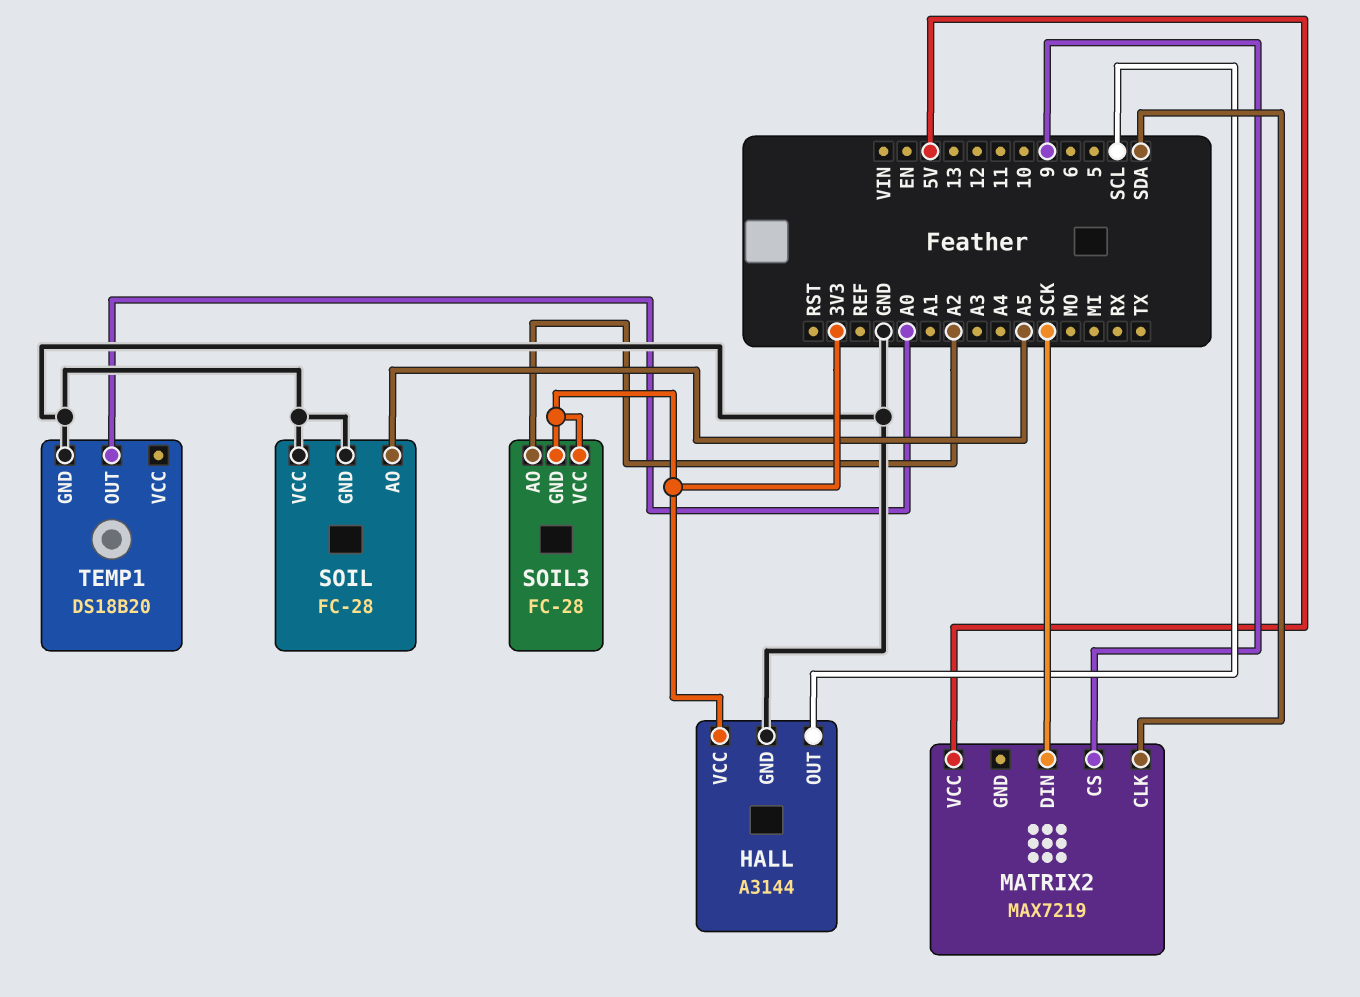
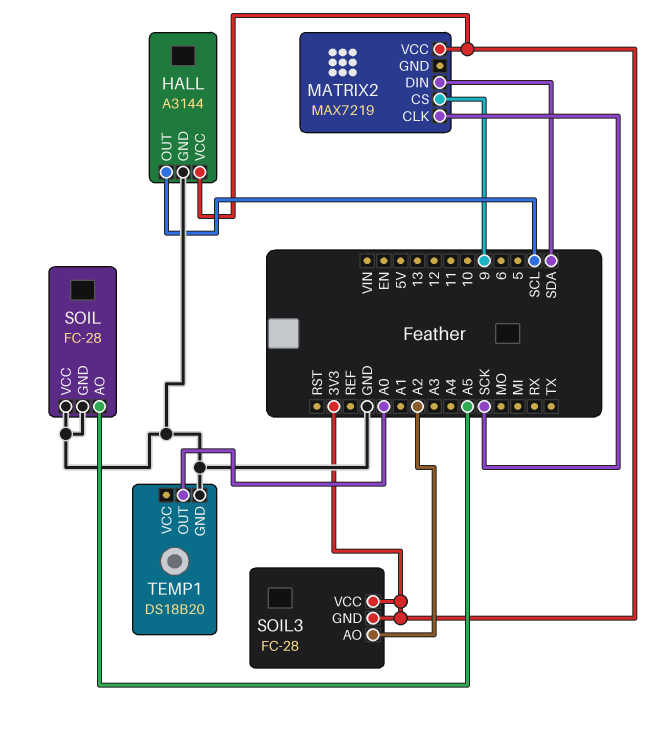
MATRIX2 pin CLK: SDA -> SCK
MATRIX2 pin DIN: SCK -> SDA
MATRIX2 pin VCC: 5V -> 3V3

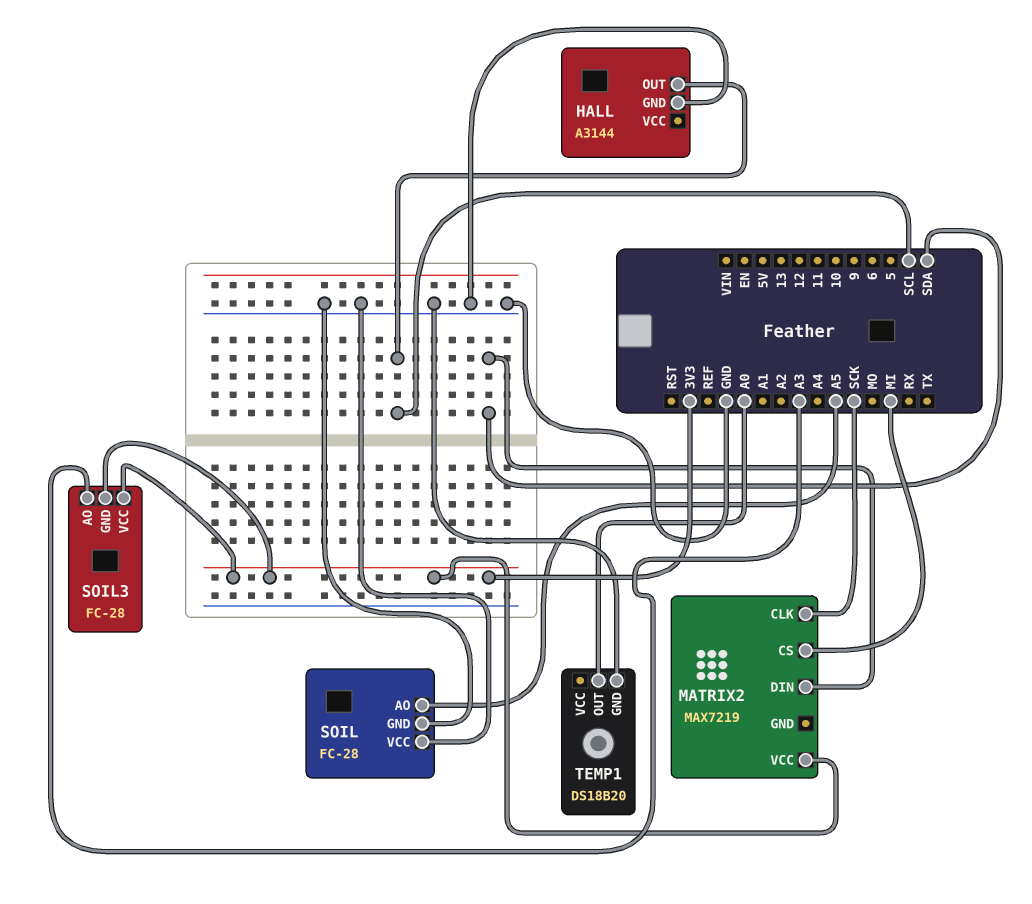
HALL pin VCC: 3V3 -> none
MATRIX2 pin CS: 9 -> MI
SOIL3 pin AO: A2 -> A3

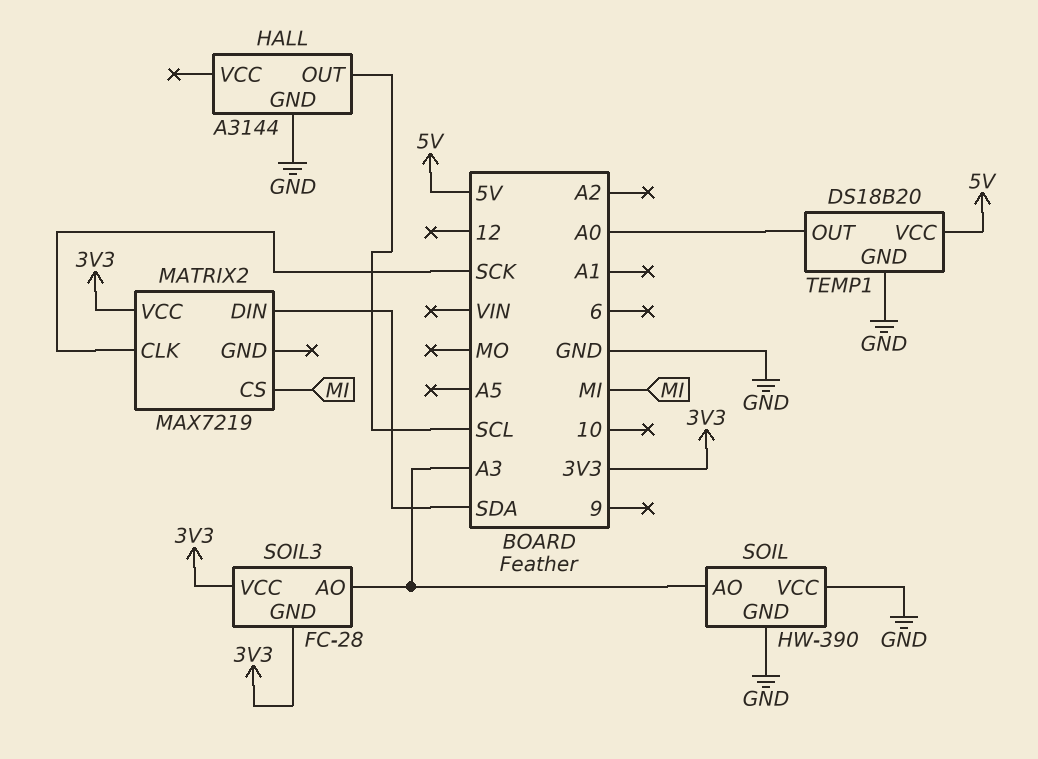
SOIL: FC-28 -> HW-390
SOIL pin AO: A5 -> A3
TEMP1 pin VCC: none -> 5V

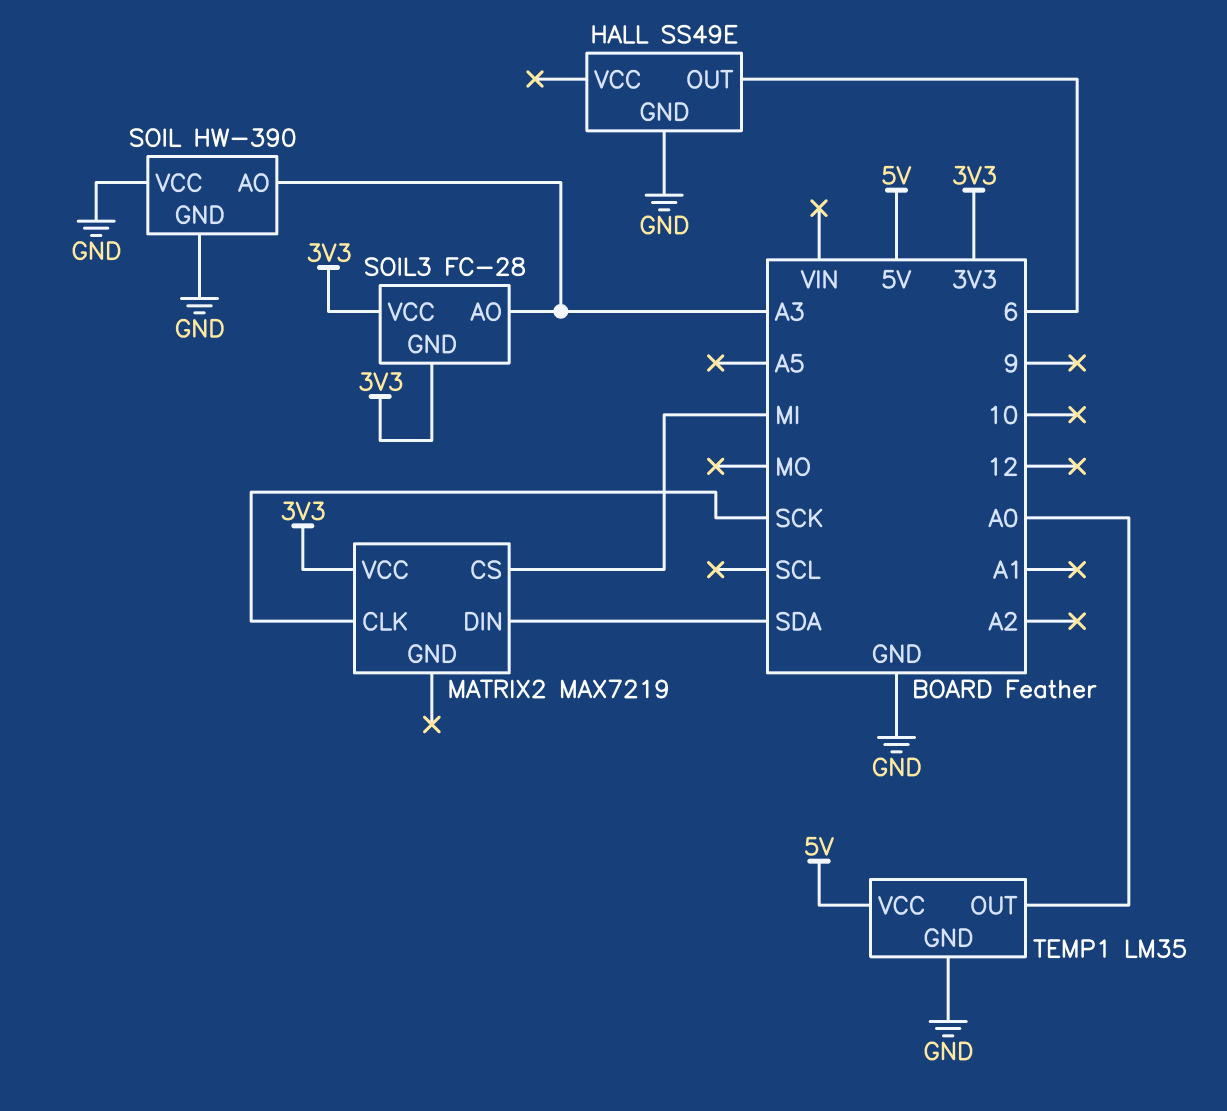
HALL: A3144 -> SS49E
HALL pin OUT: SCL -> 6
TEMP1: DS18B20 -> LM35

